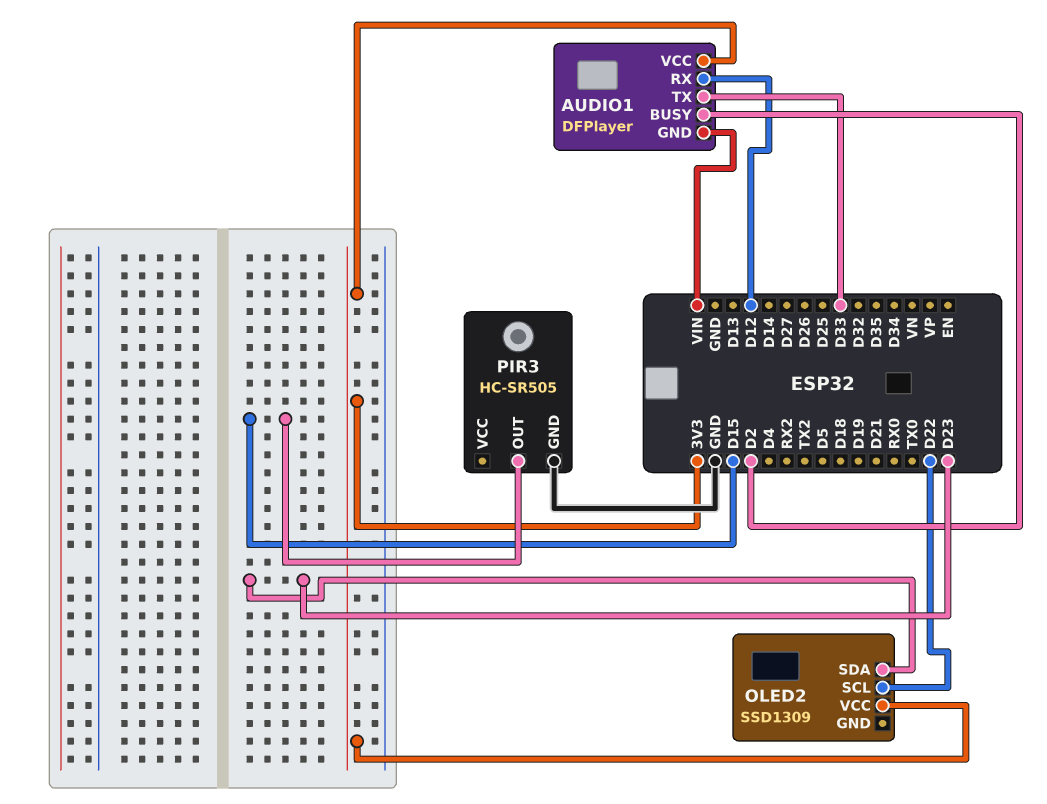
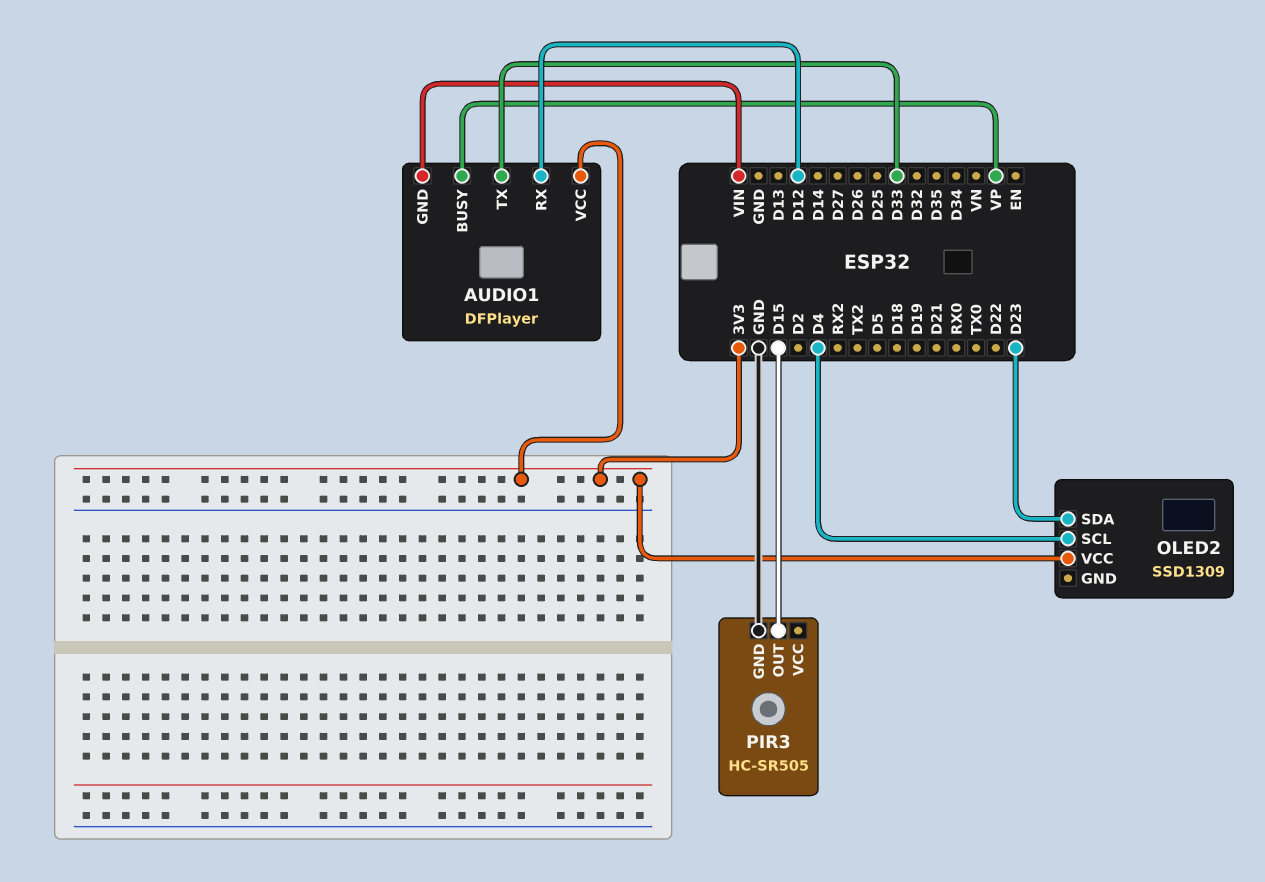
AUDIO1 pin BUSY: D2 -> VP
OLED2 pin SCL: D22 -> D4

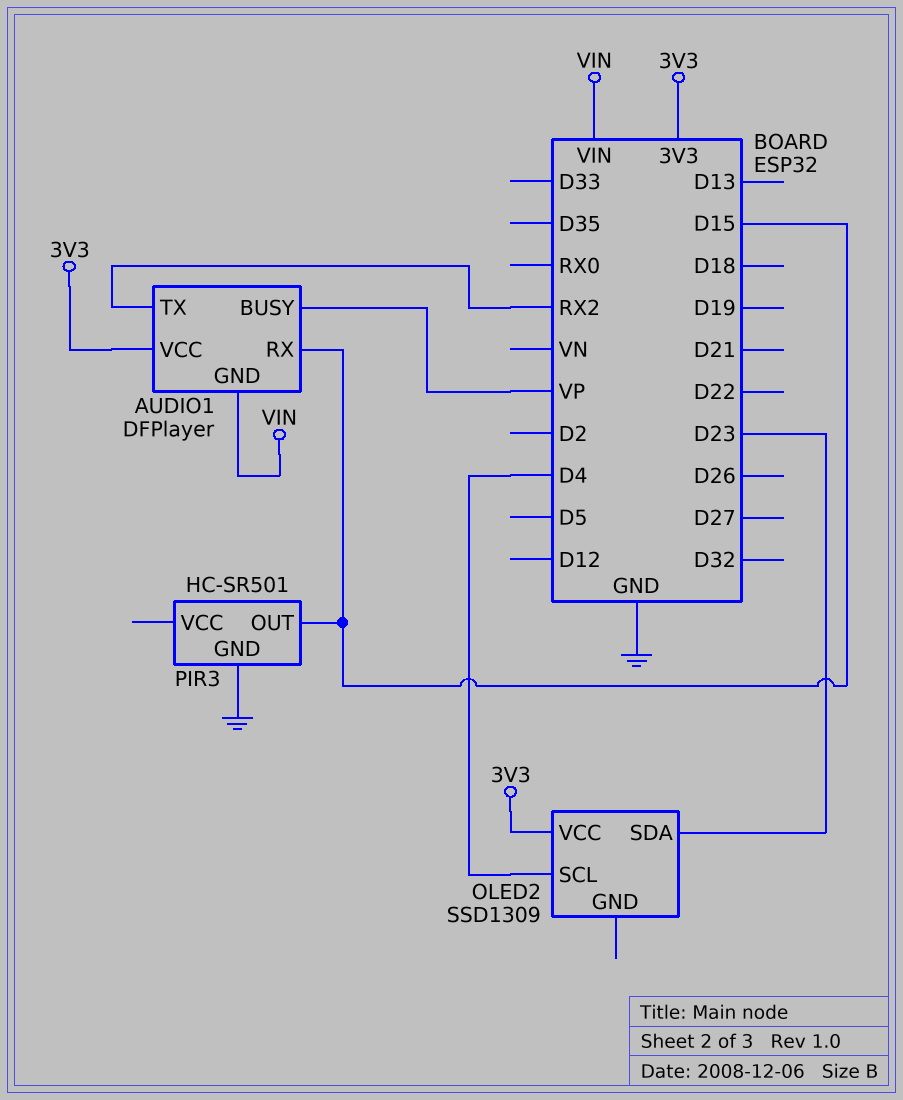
AUDIO1 pin RX: D12 -> D15
AUDIO1 pin TX: D33 -> RX2
PIR3: HC-SR505 -> HC-SR501

